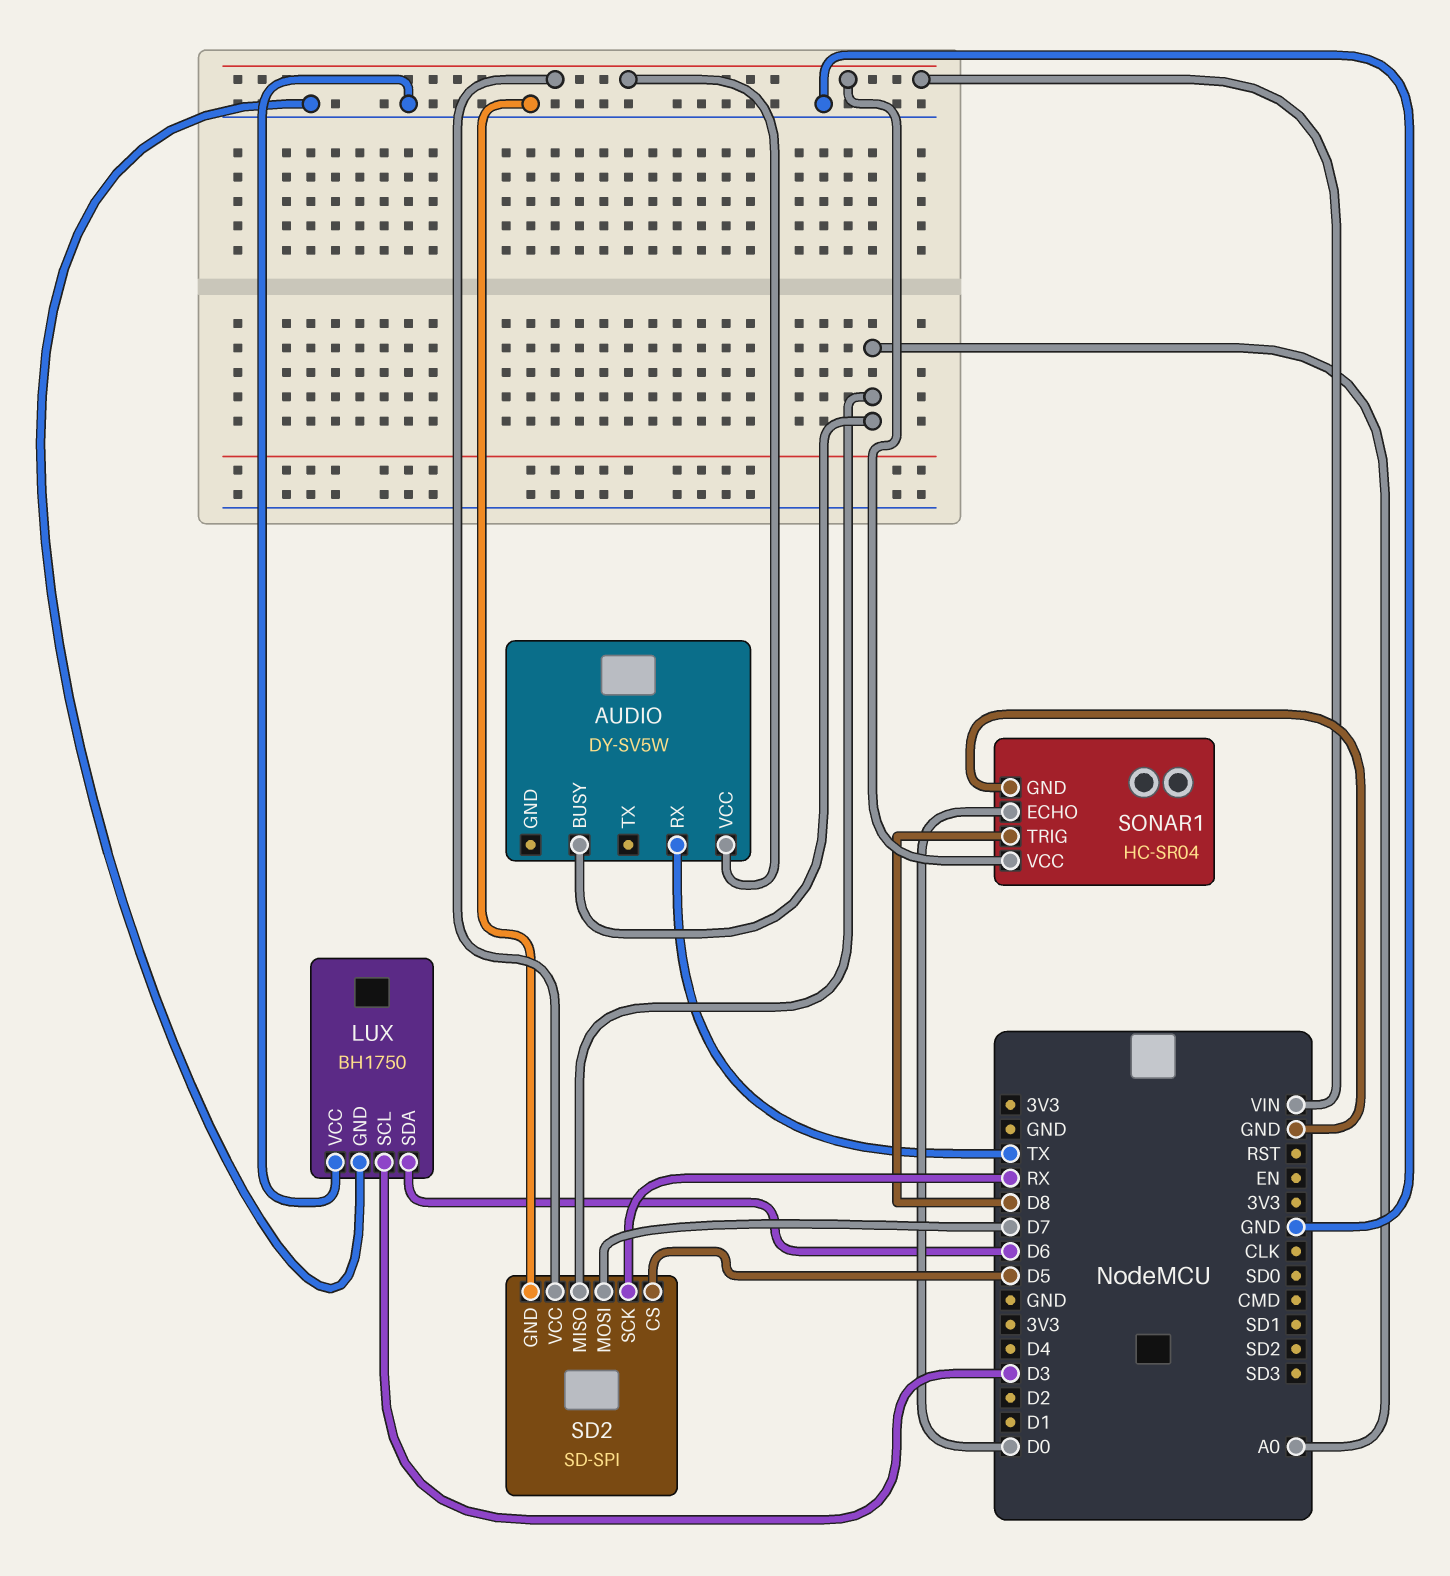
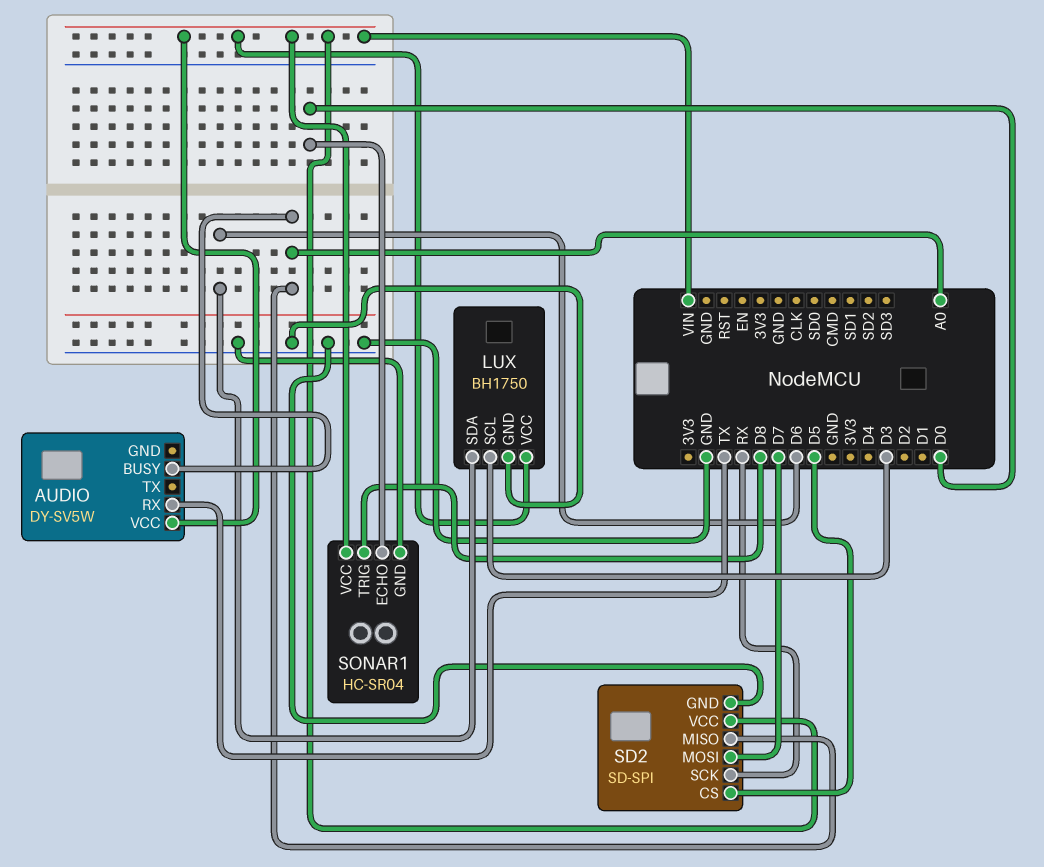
LUX pin VCC: GND -> VIN

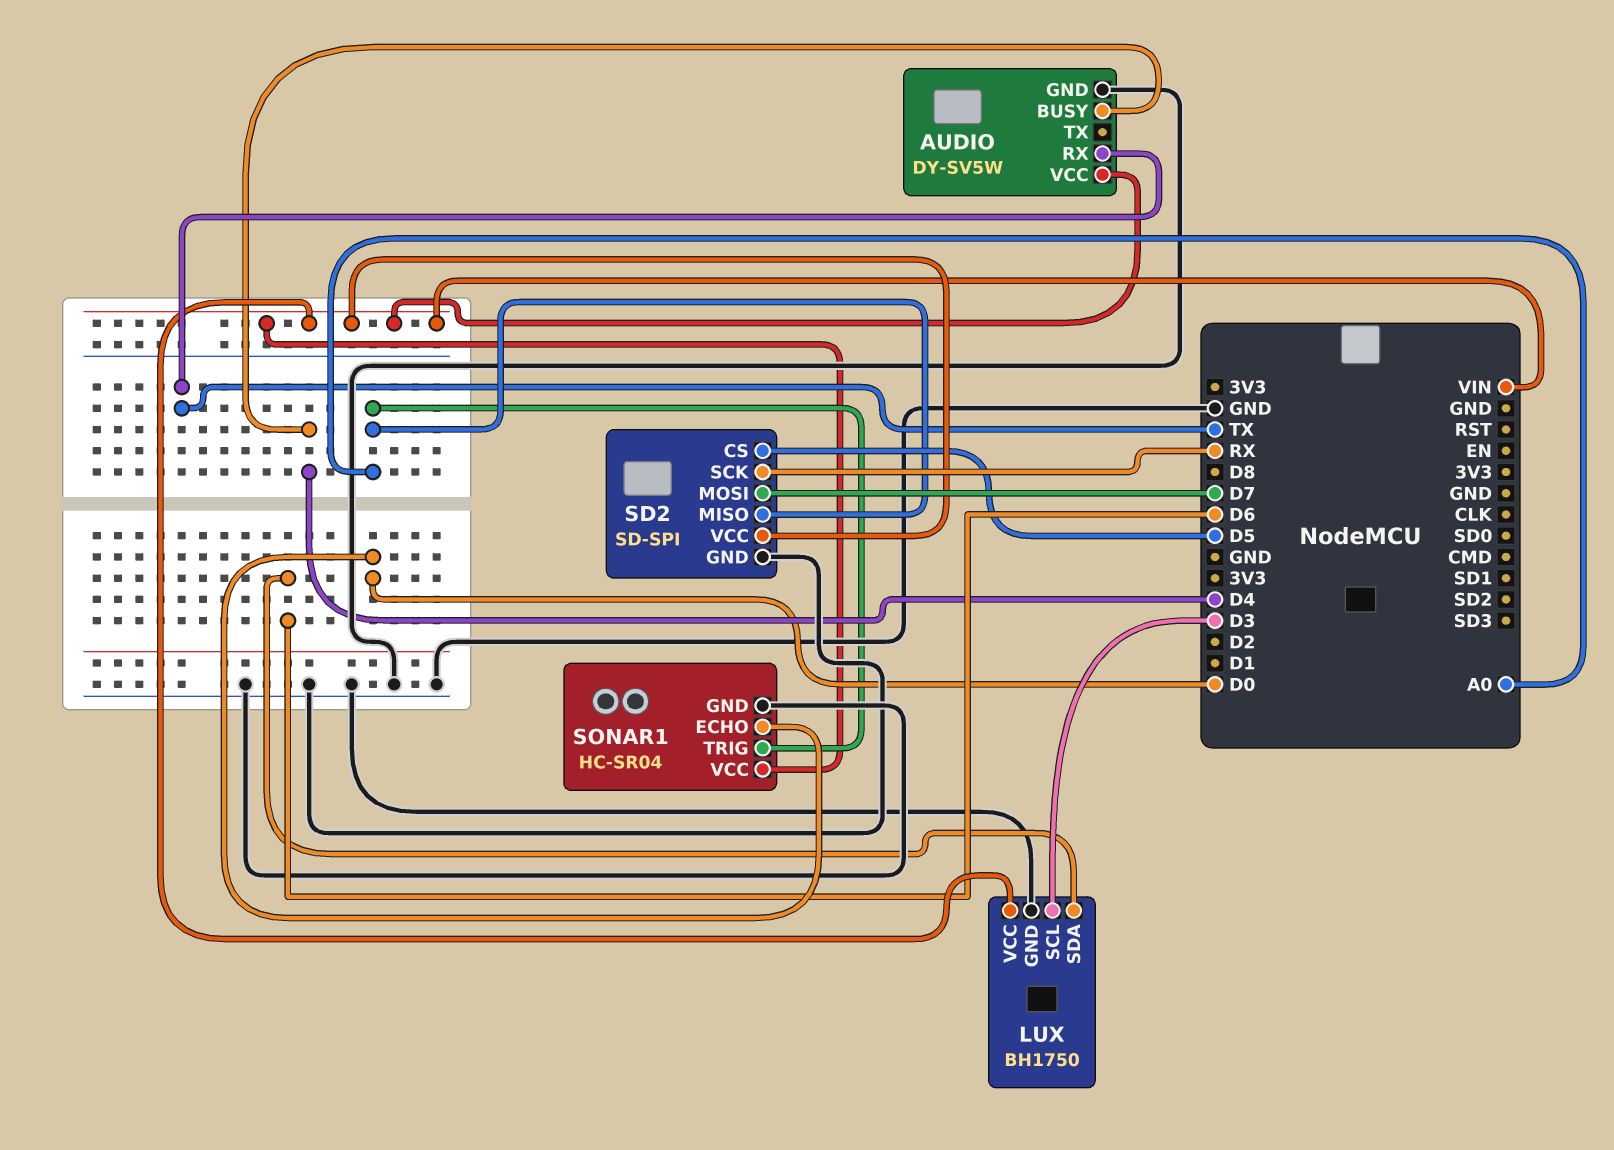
AUDIO pin BUSY: A0 -> D4
AUDIO pin GND: none -> GND
SONAR1 pin TRIG: D8 -> A0

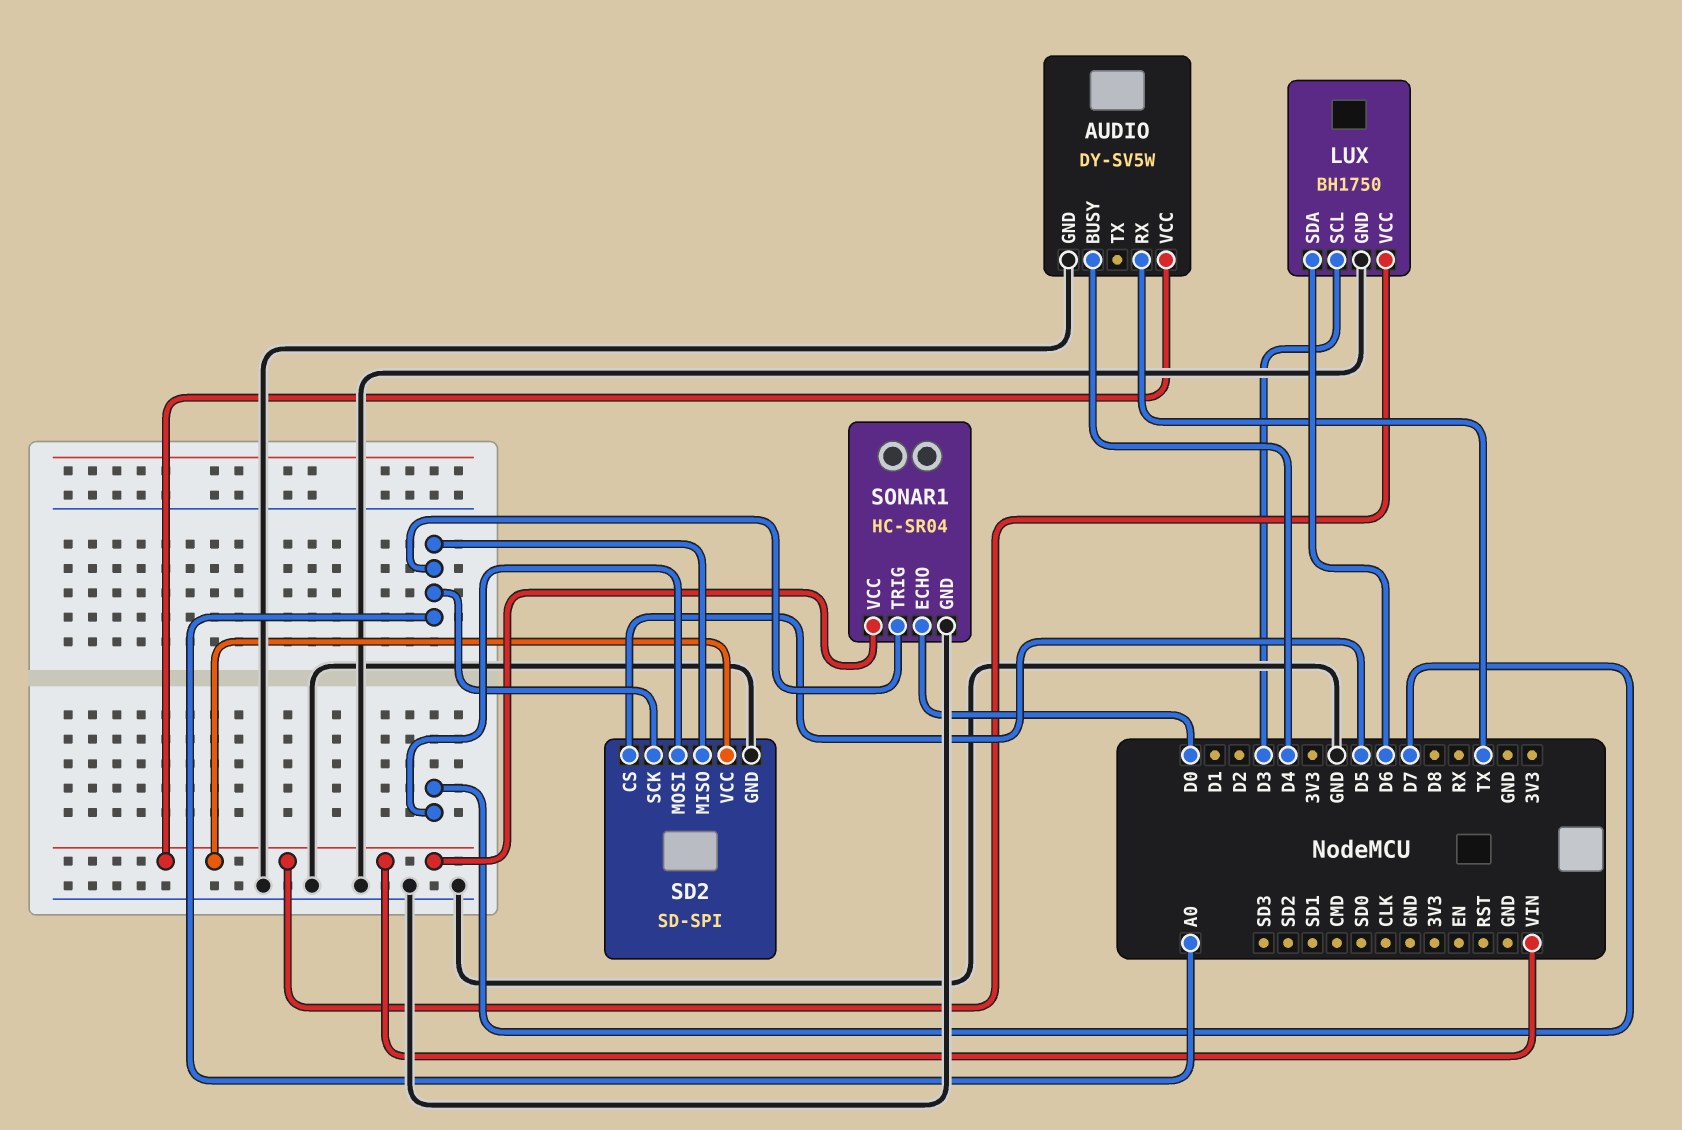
SD2 pin SCK: RX -> A0

